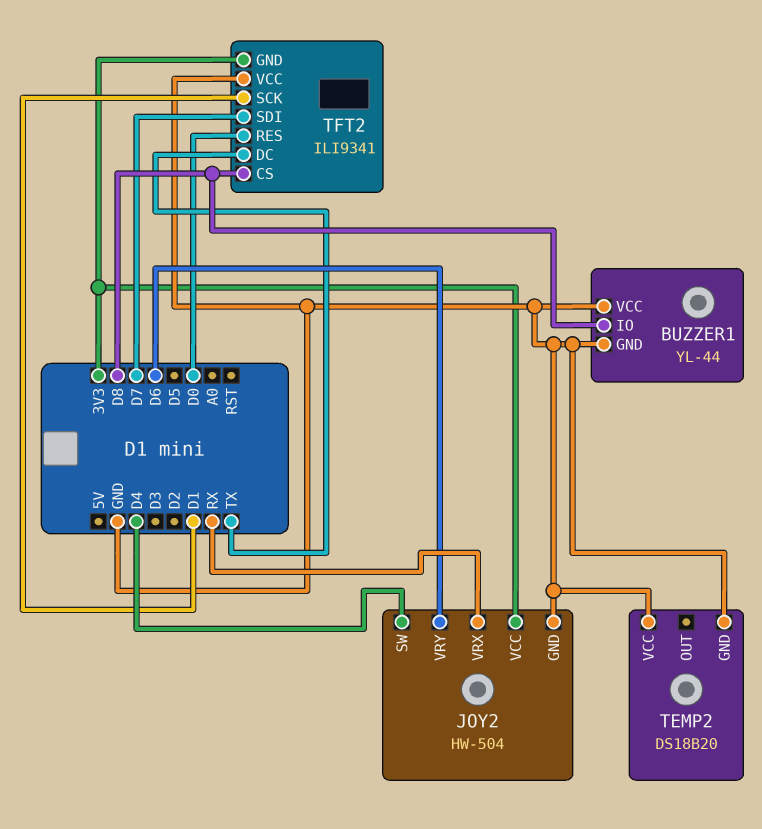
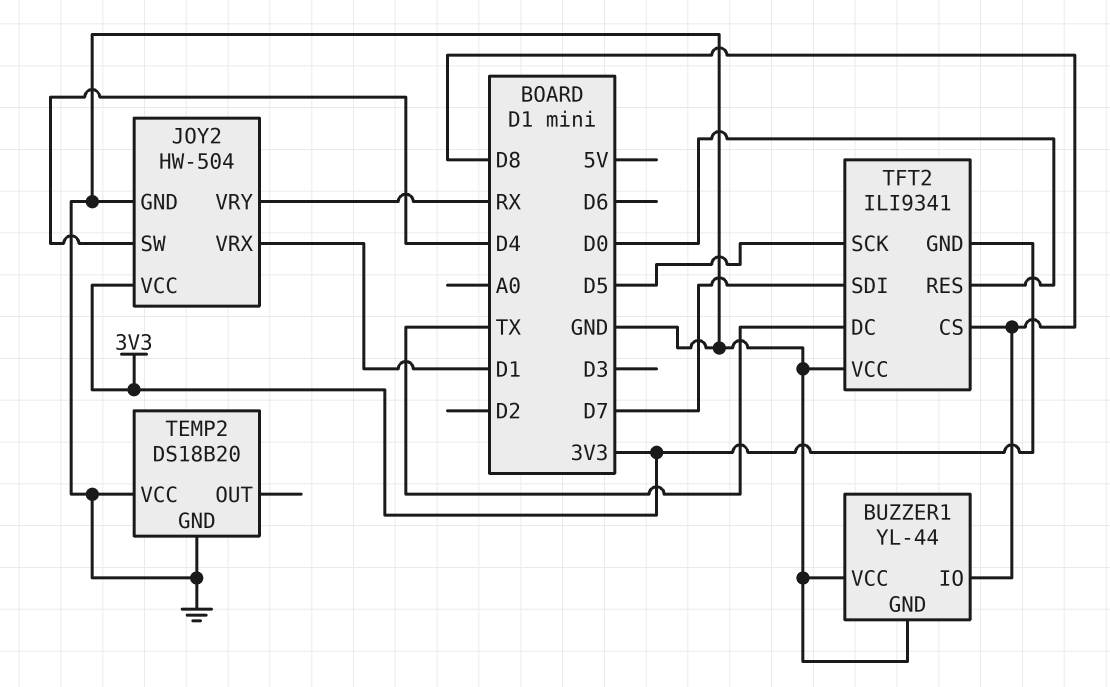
JOY2 pin VRX: RX -> D1
JOY2 pin VRY: D6 -> RX
TFT2 pin SCK: D1 -> D5

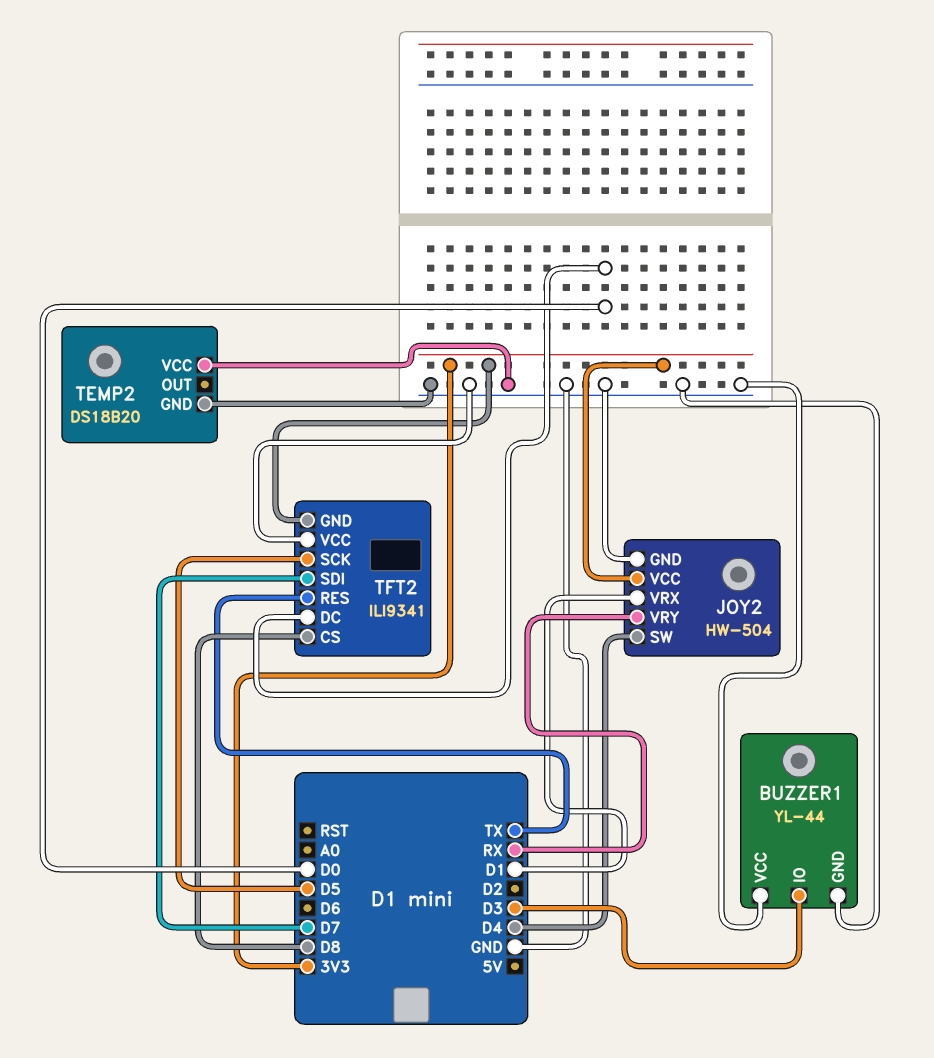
BUZZER1 pin IO: D8 -> D3
TFT2 pin DC: TX -> D0
TFT2 pin RES: D0 -> TX

